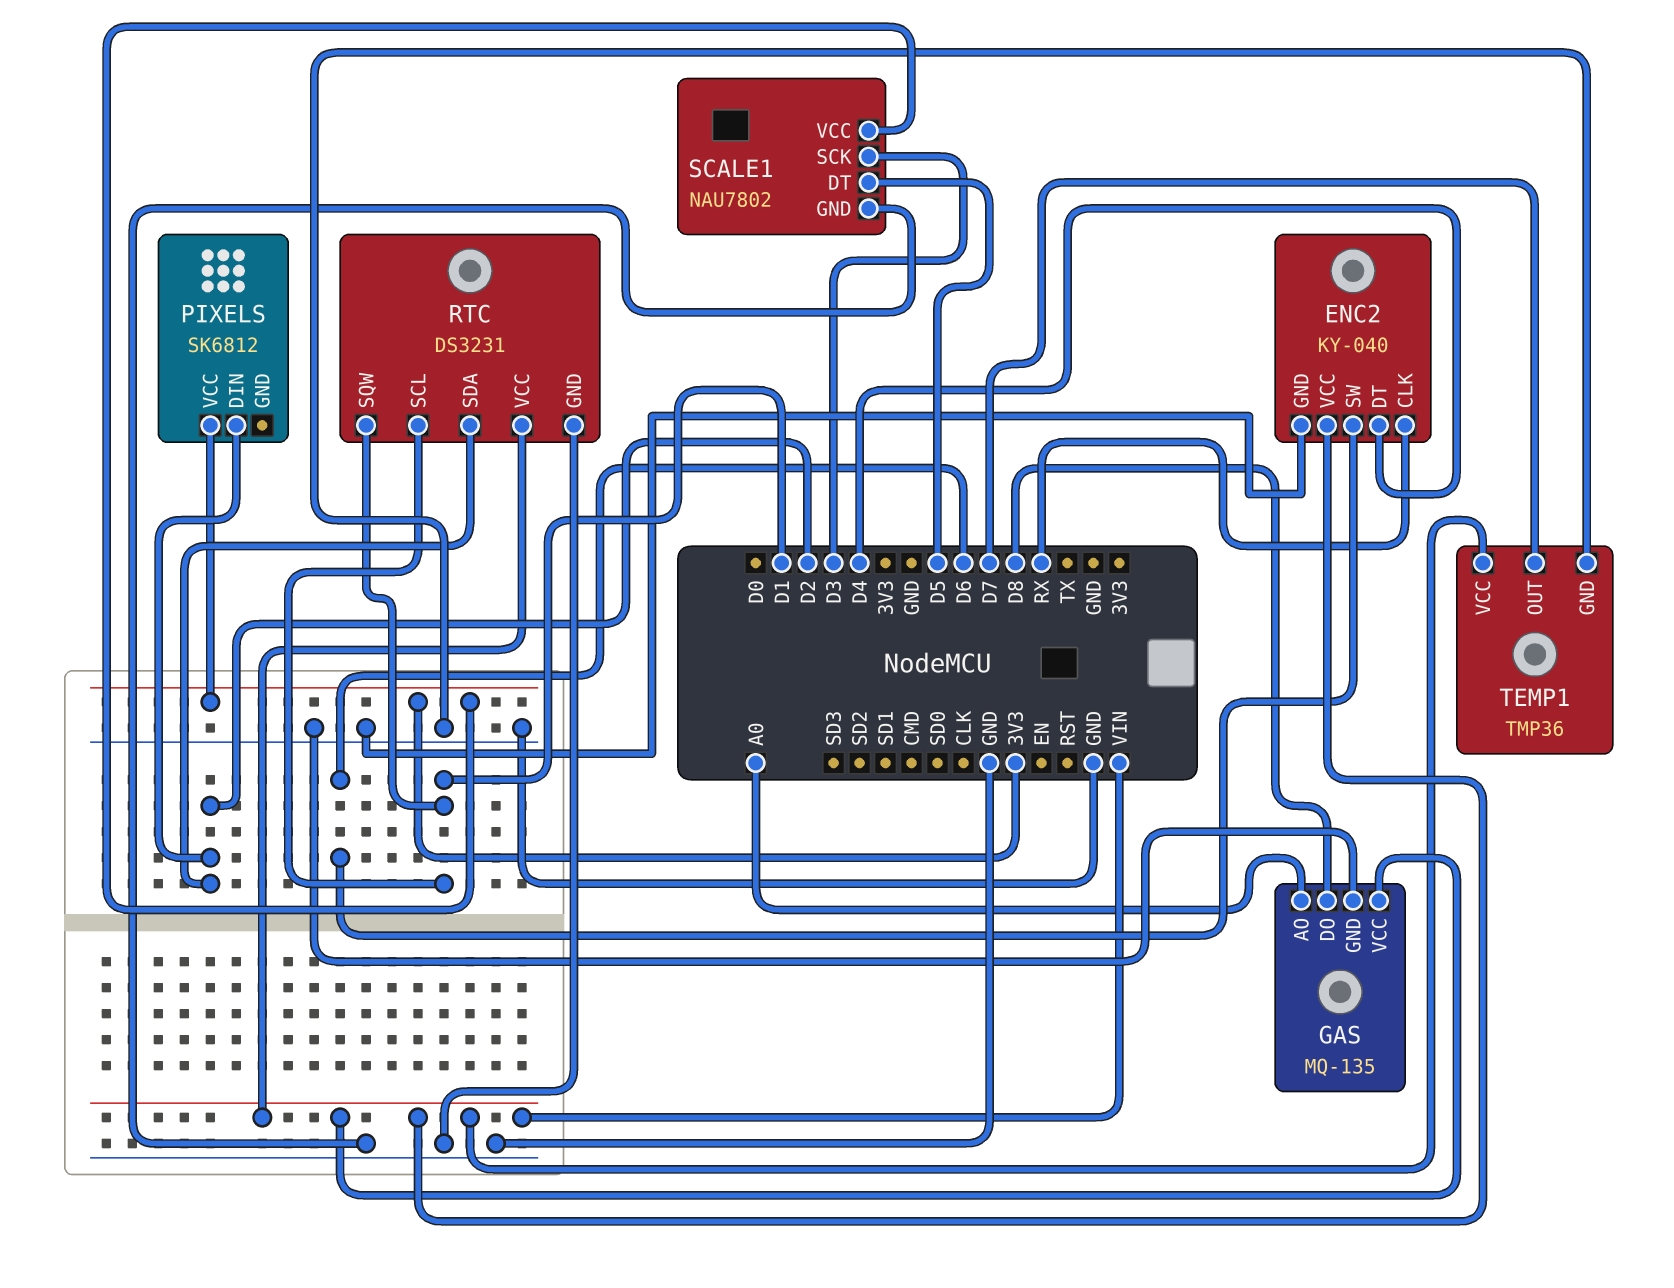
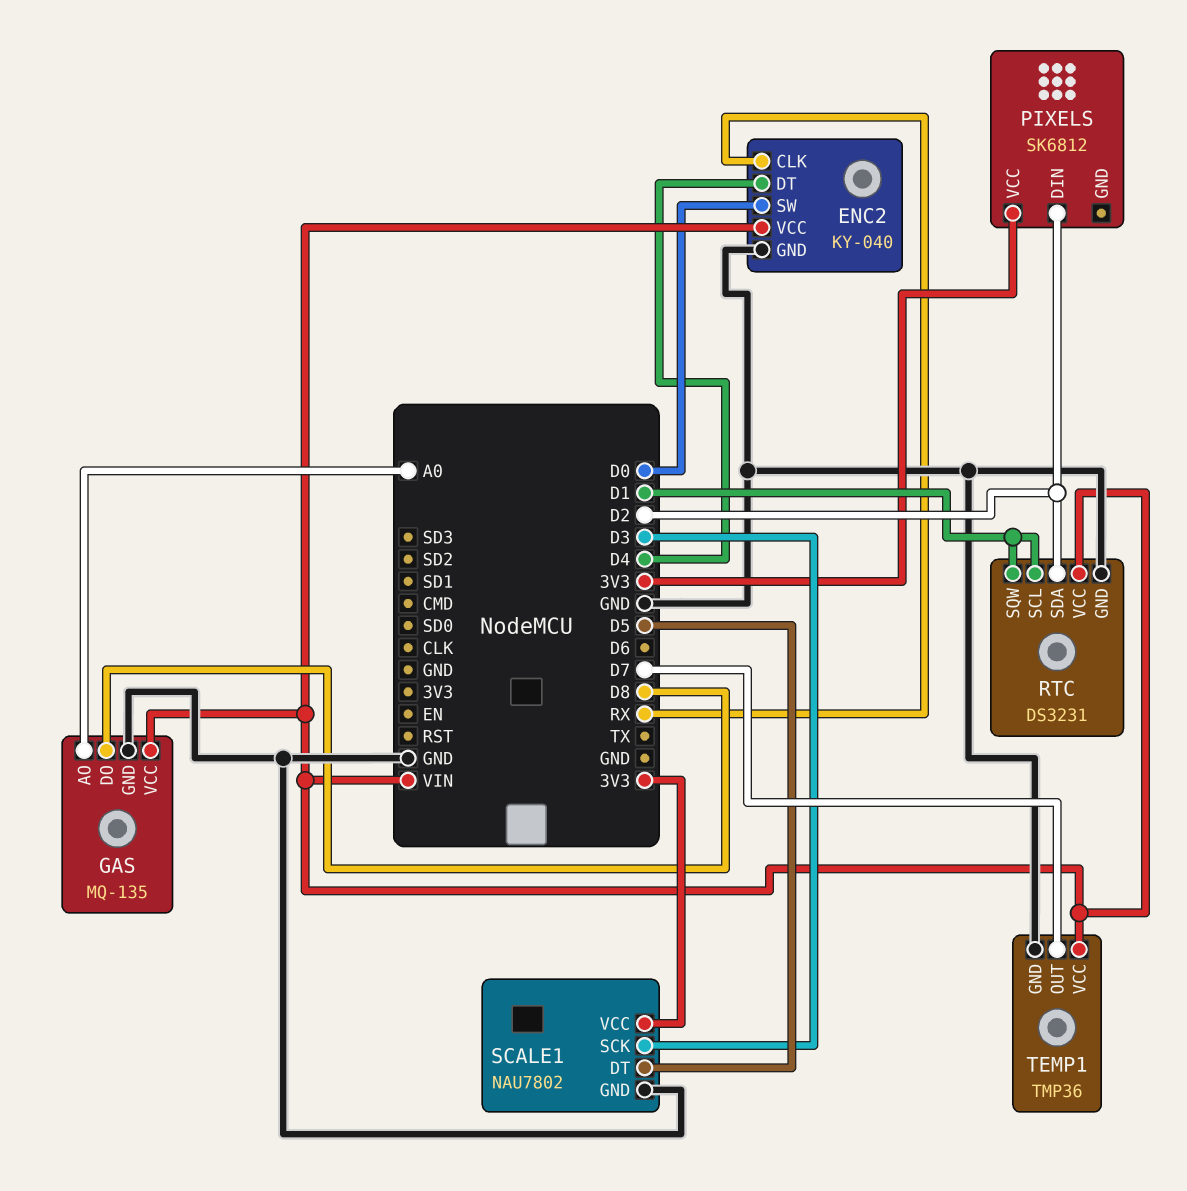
ENC2 pin SW: D6 -> D0

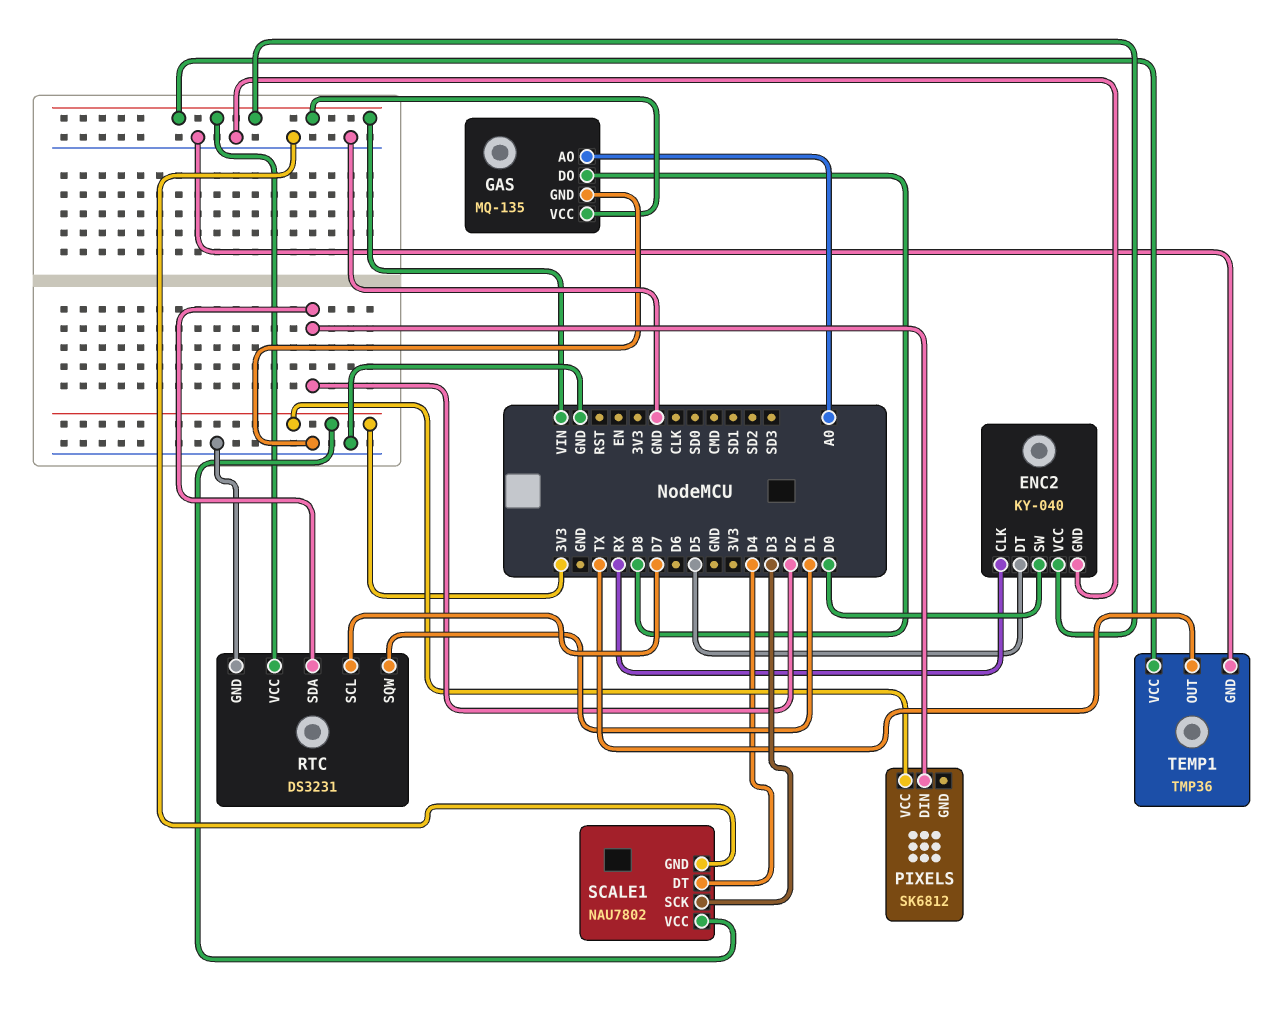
ENC2 pin DT: D4 -> D5
RTC pin SCL: D1 -> D7
SCALE1 pin DT: D5 -> D4
TEMP1 pin OUT: D7 -> TX

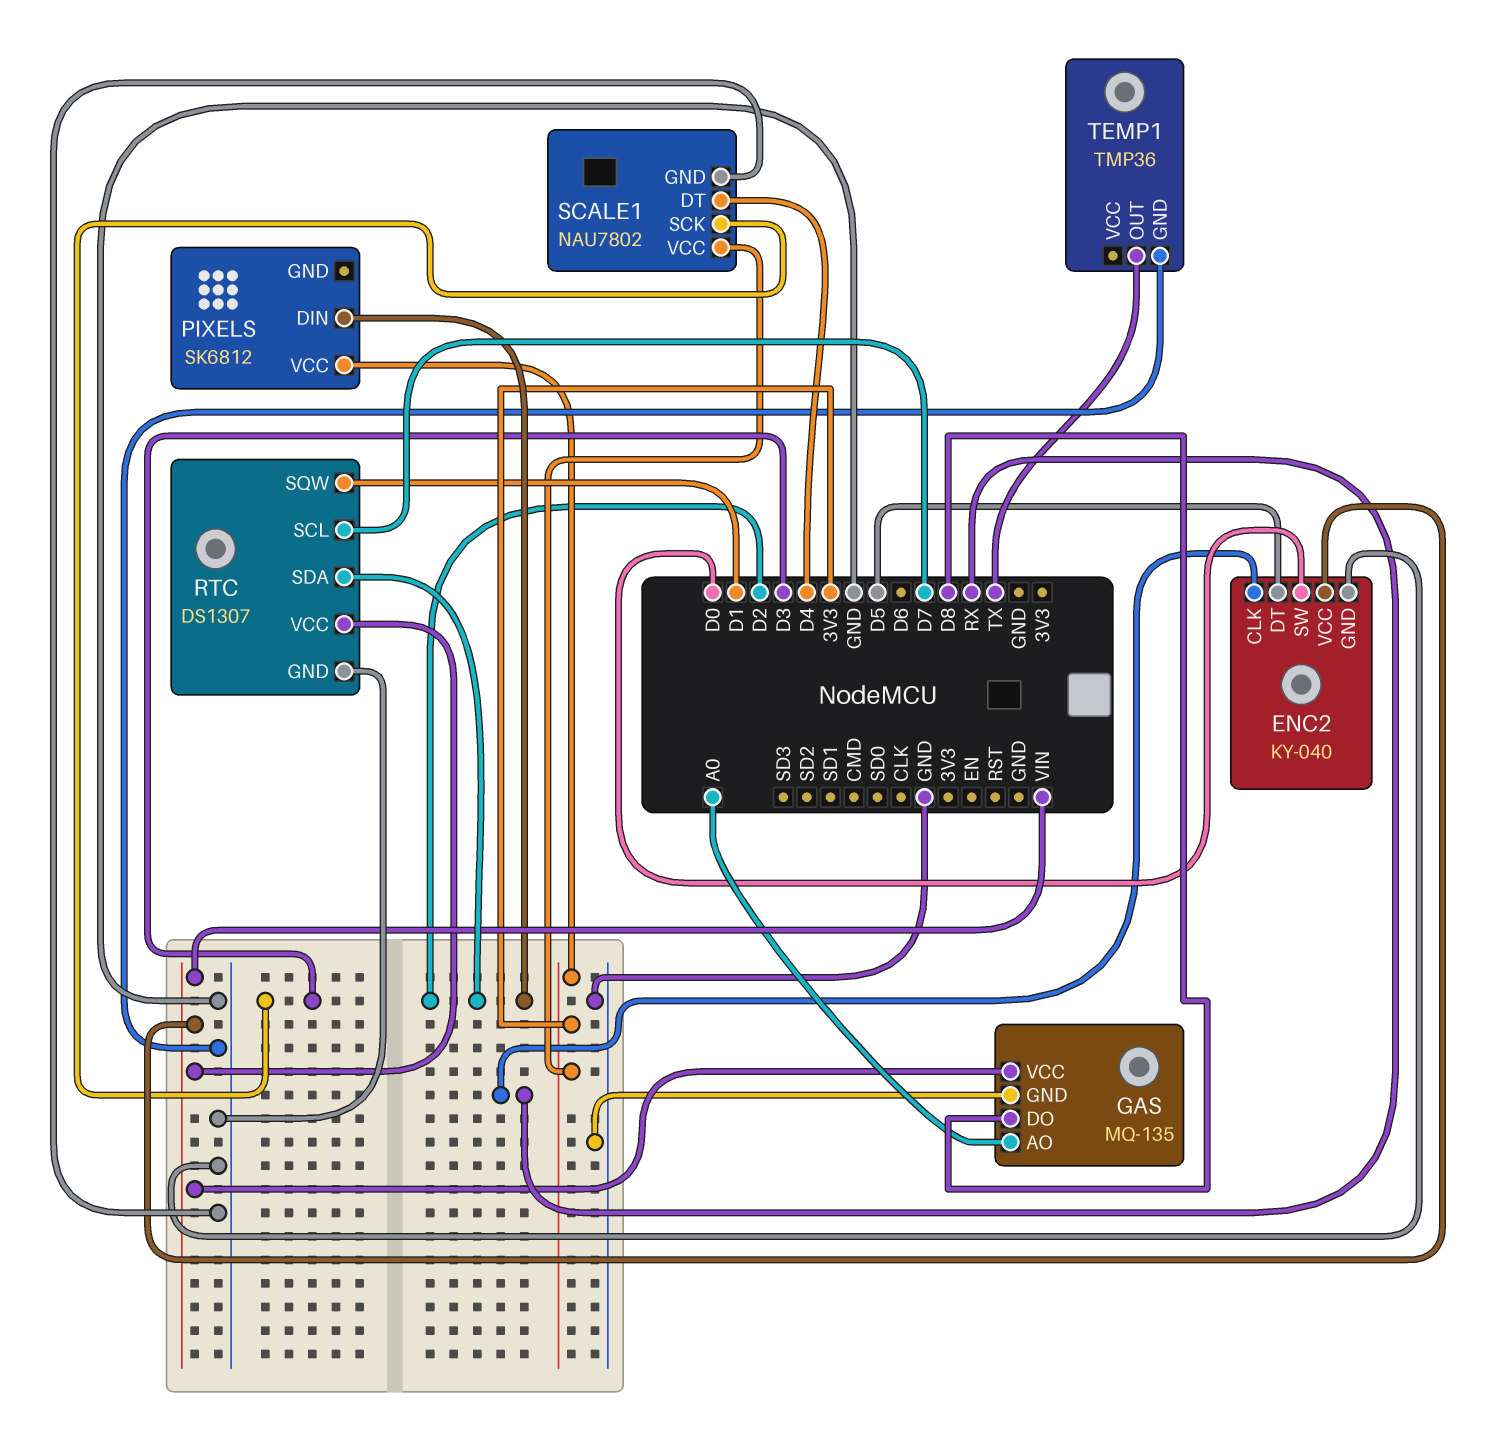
RTC: DS3231 -> DS1307
TEMP1 pin VCC: VIN -> none

